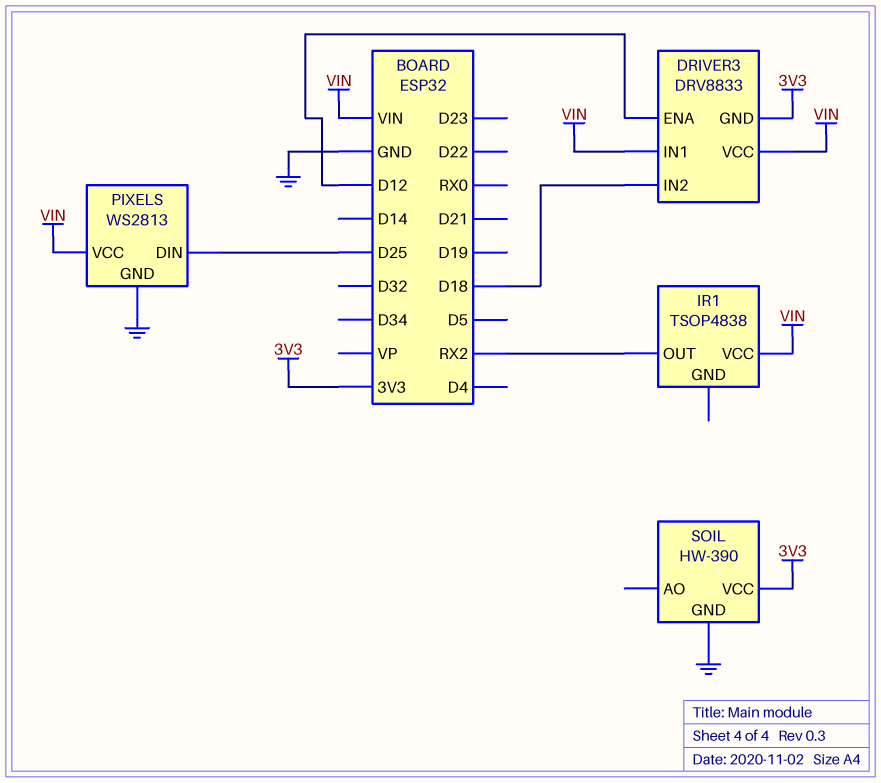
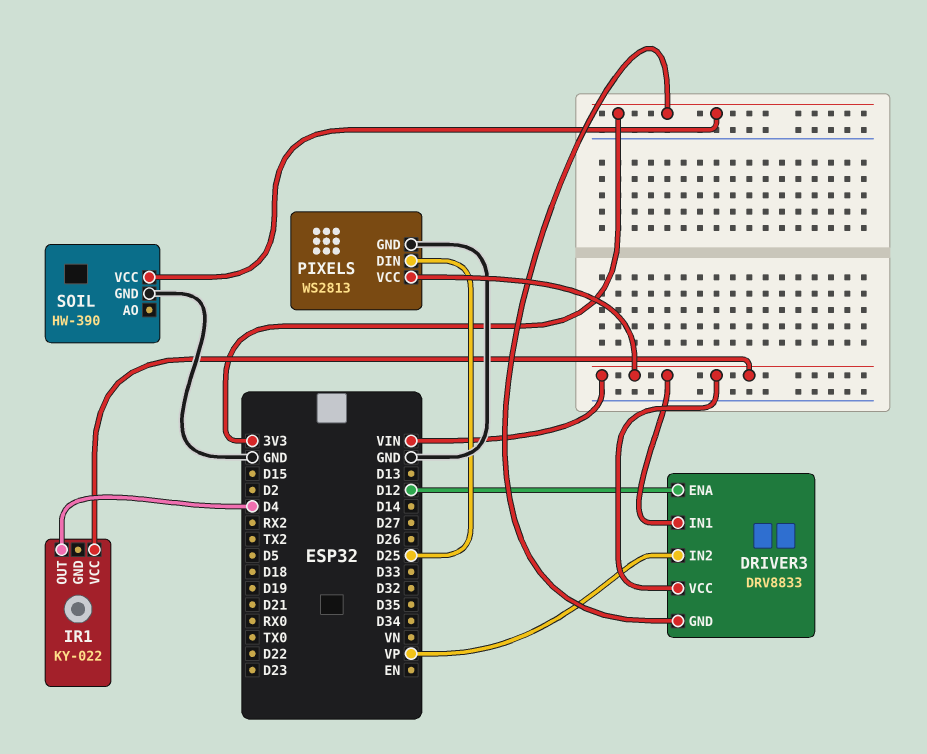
DRIVER3 pin IN2: D18 -> VP
IR1: TSOP4838 -> KY-022
IR1 pin OUT: RX2 -> D4

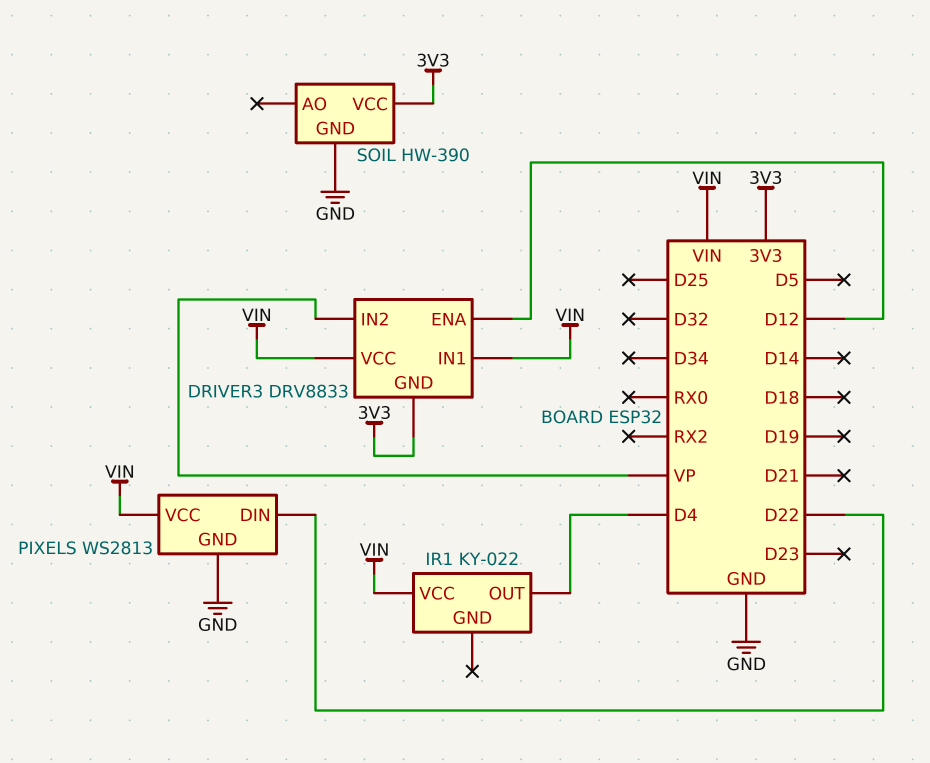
PIXELS pin DIN: D25 -> D22

